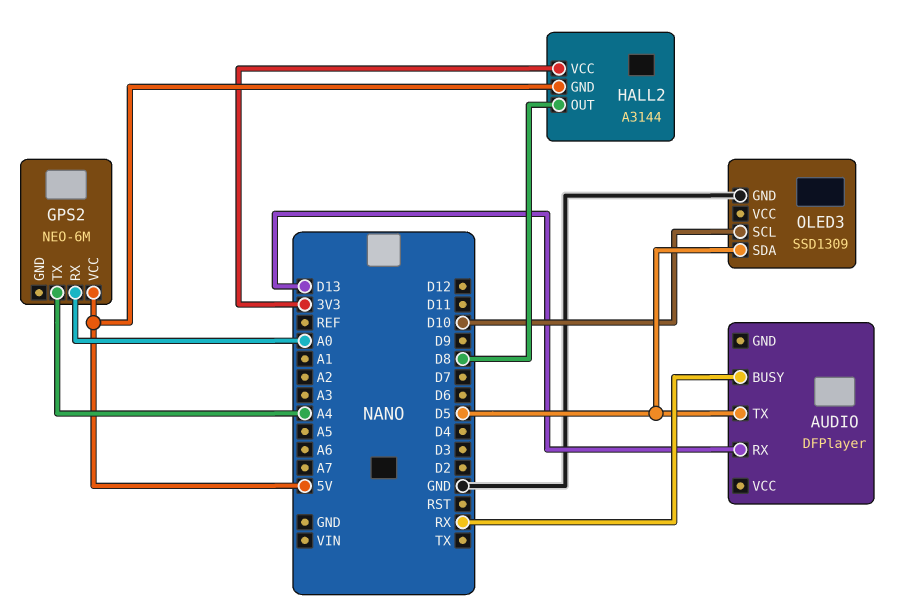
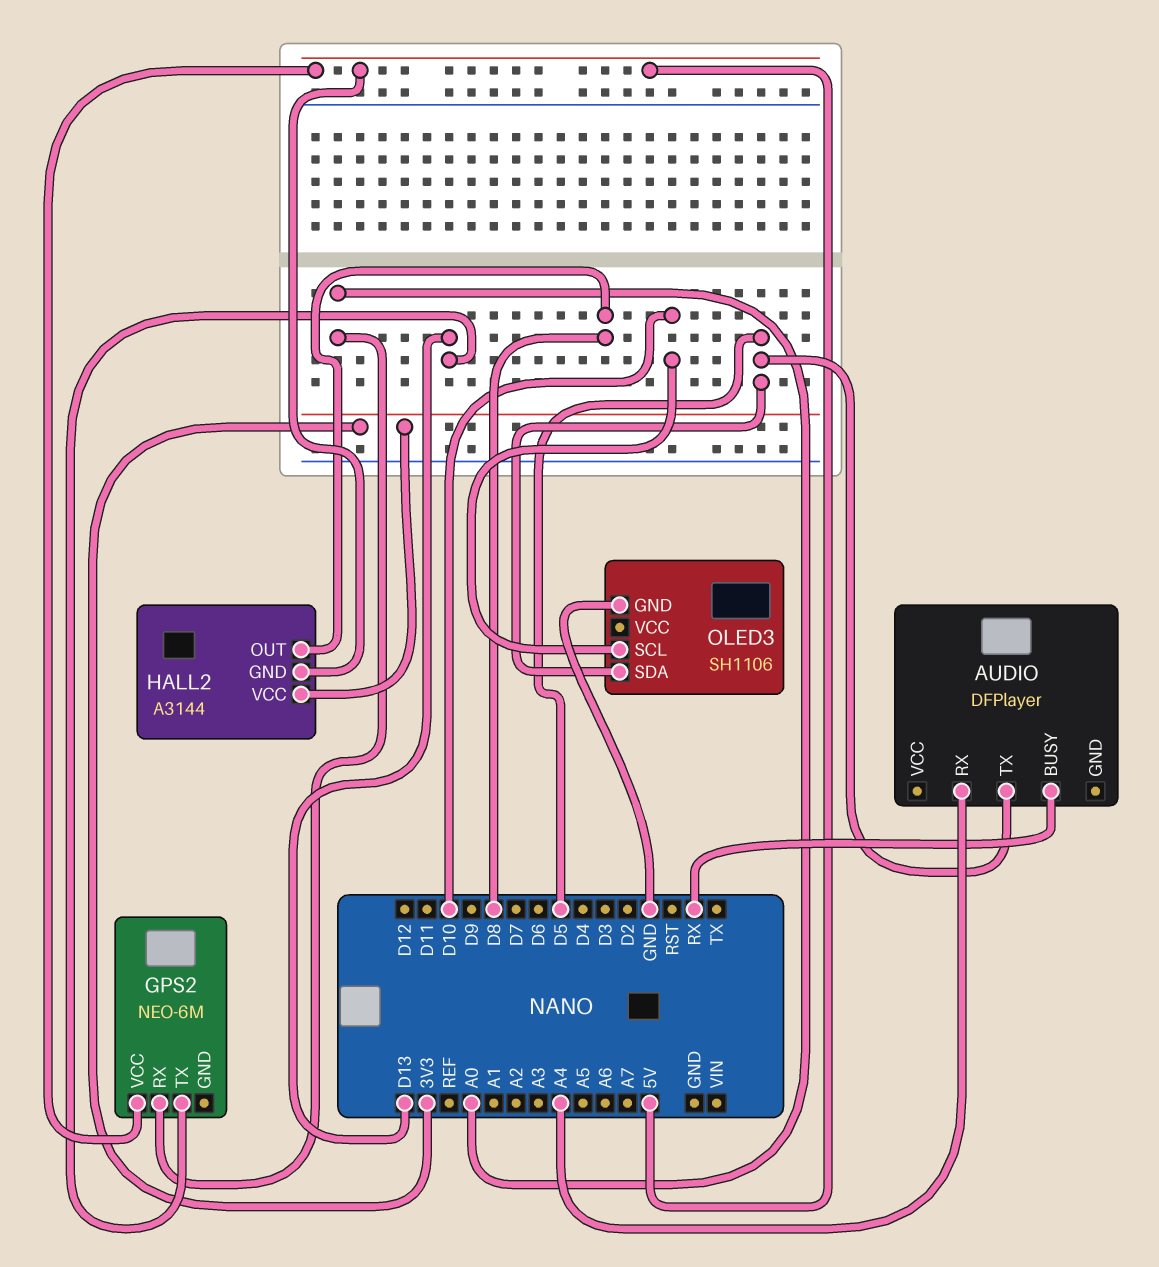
AUDIO pin RX: D13 -> A4
GPS2 pin TX: A4 -> D13
OLED3: SSD1309 -> SH1106

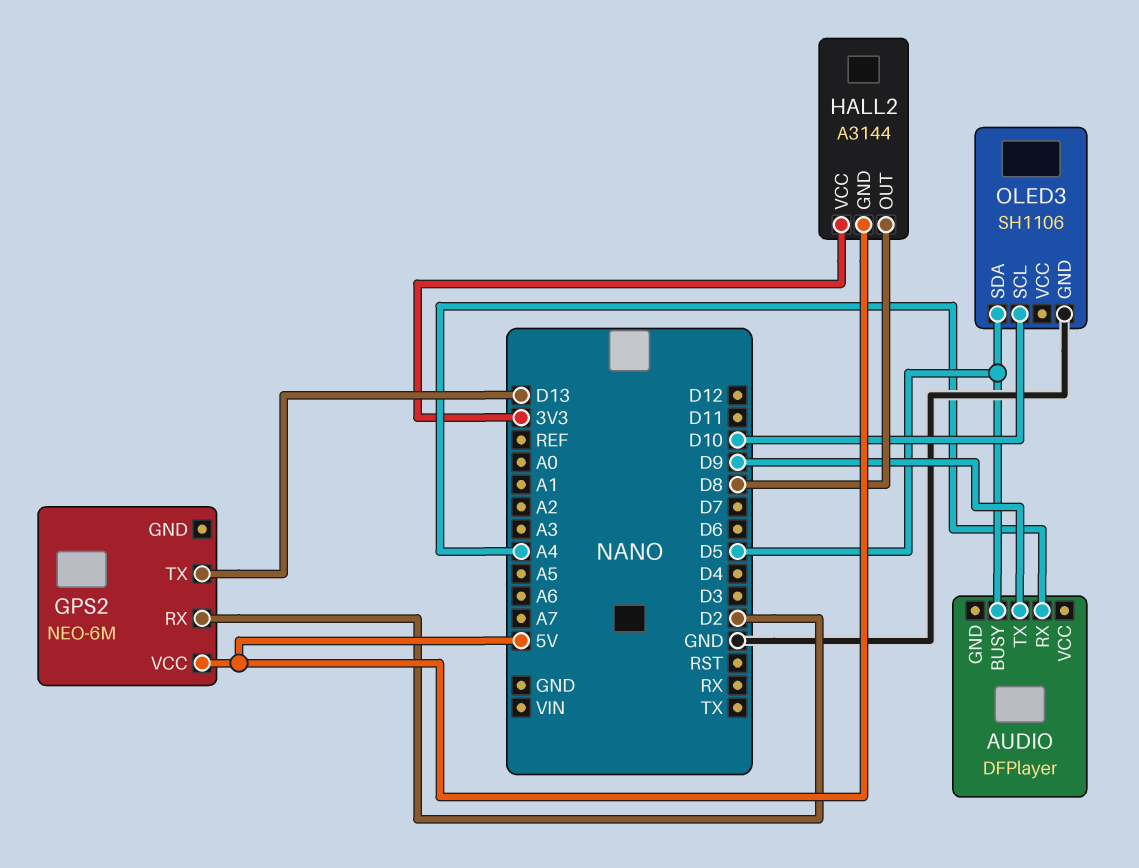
AUDIO pin BUSY: RX -> D5
AUDIO pin TX: D5 -> D9
GPS2 pin RX: A0 -> D2

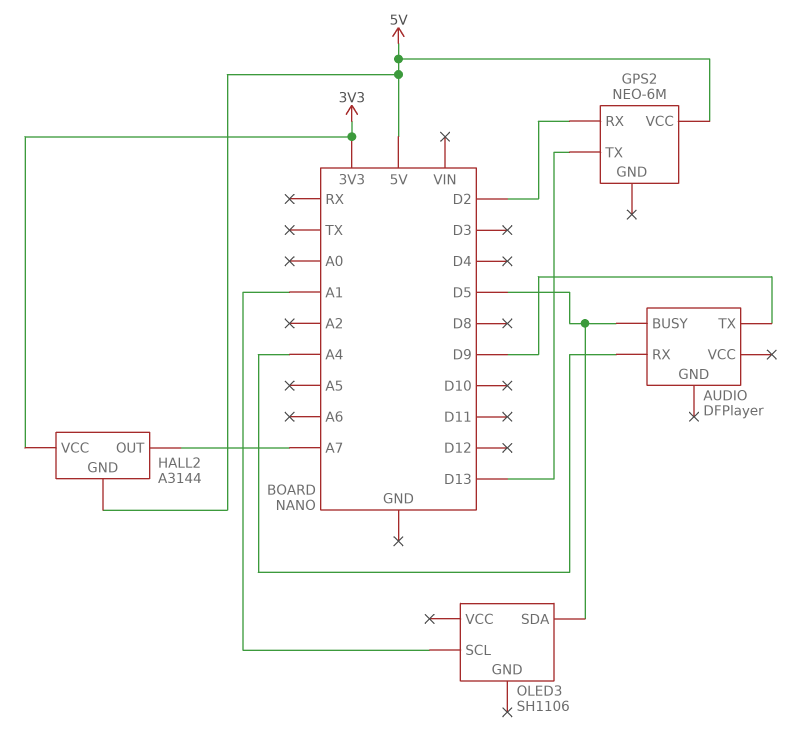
HALL2 pin OUT: D8 -> A7
OLED3 pin GND: GND -> none
OLED3 pin SCL: D10 -> A1

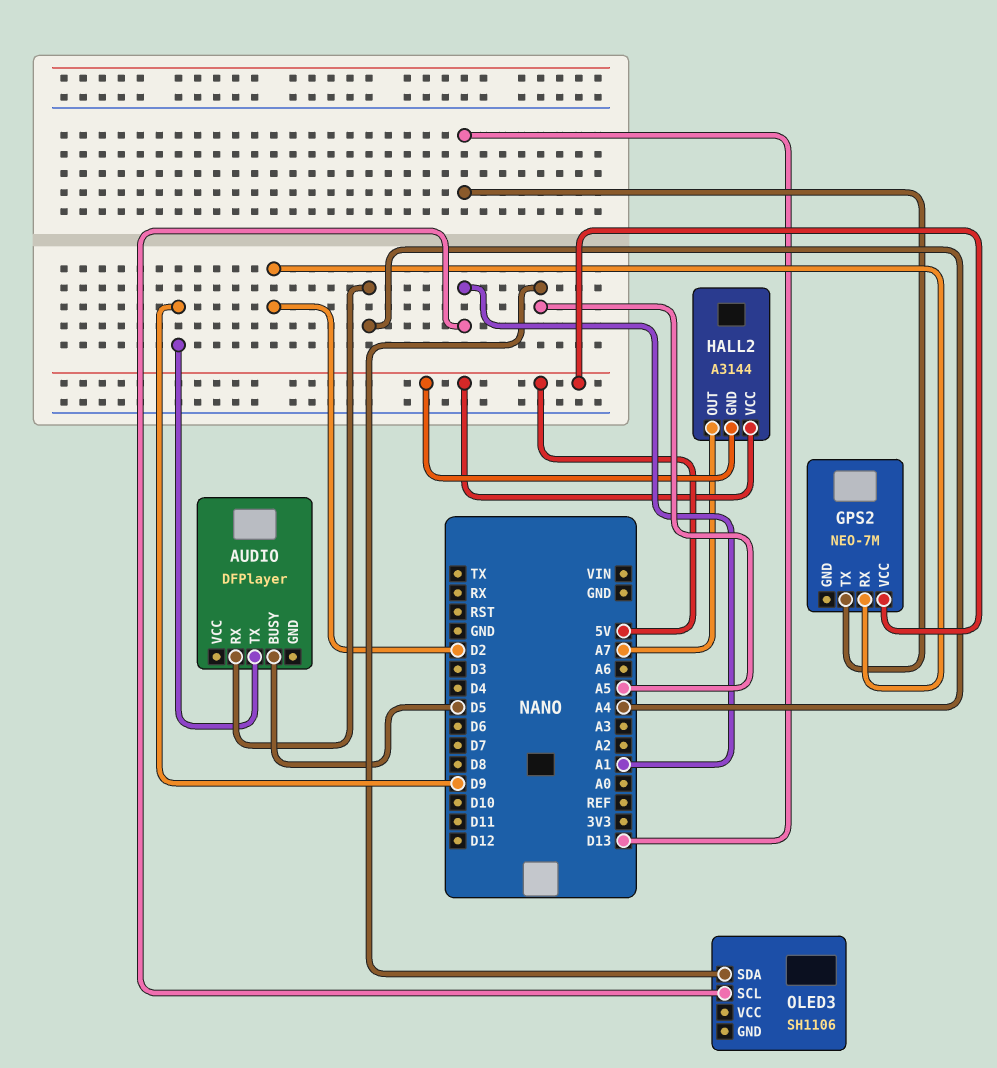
GPS2: NEO-6M -> NEO-7M
HALL2 pin VCC: 3V3 -> 5V
OLED3 pin SDA: D5 -> A5

